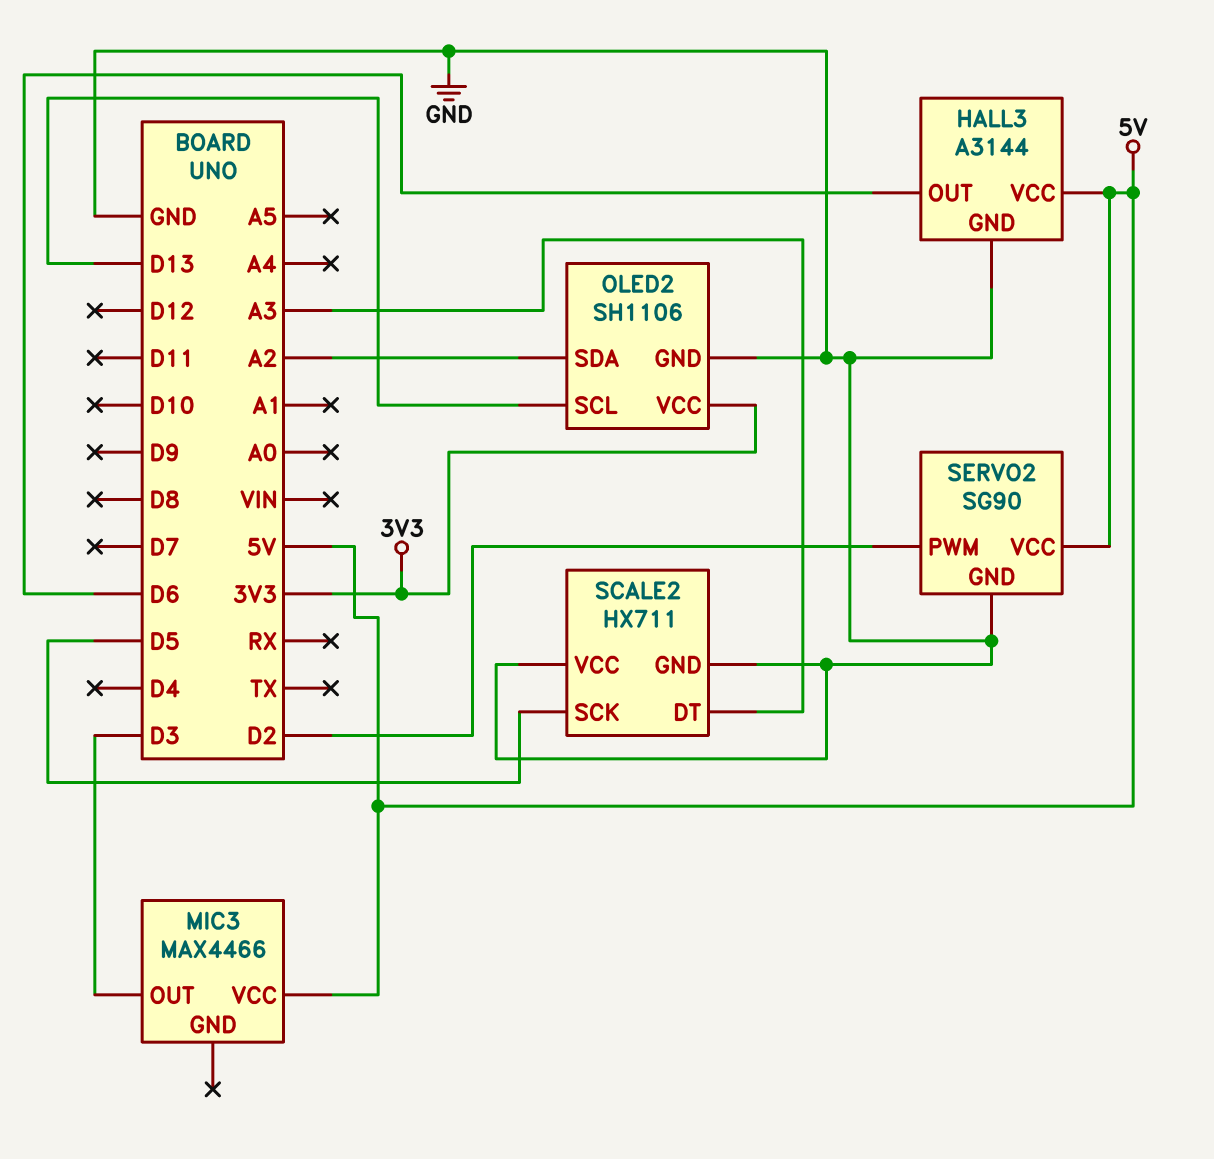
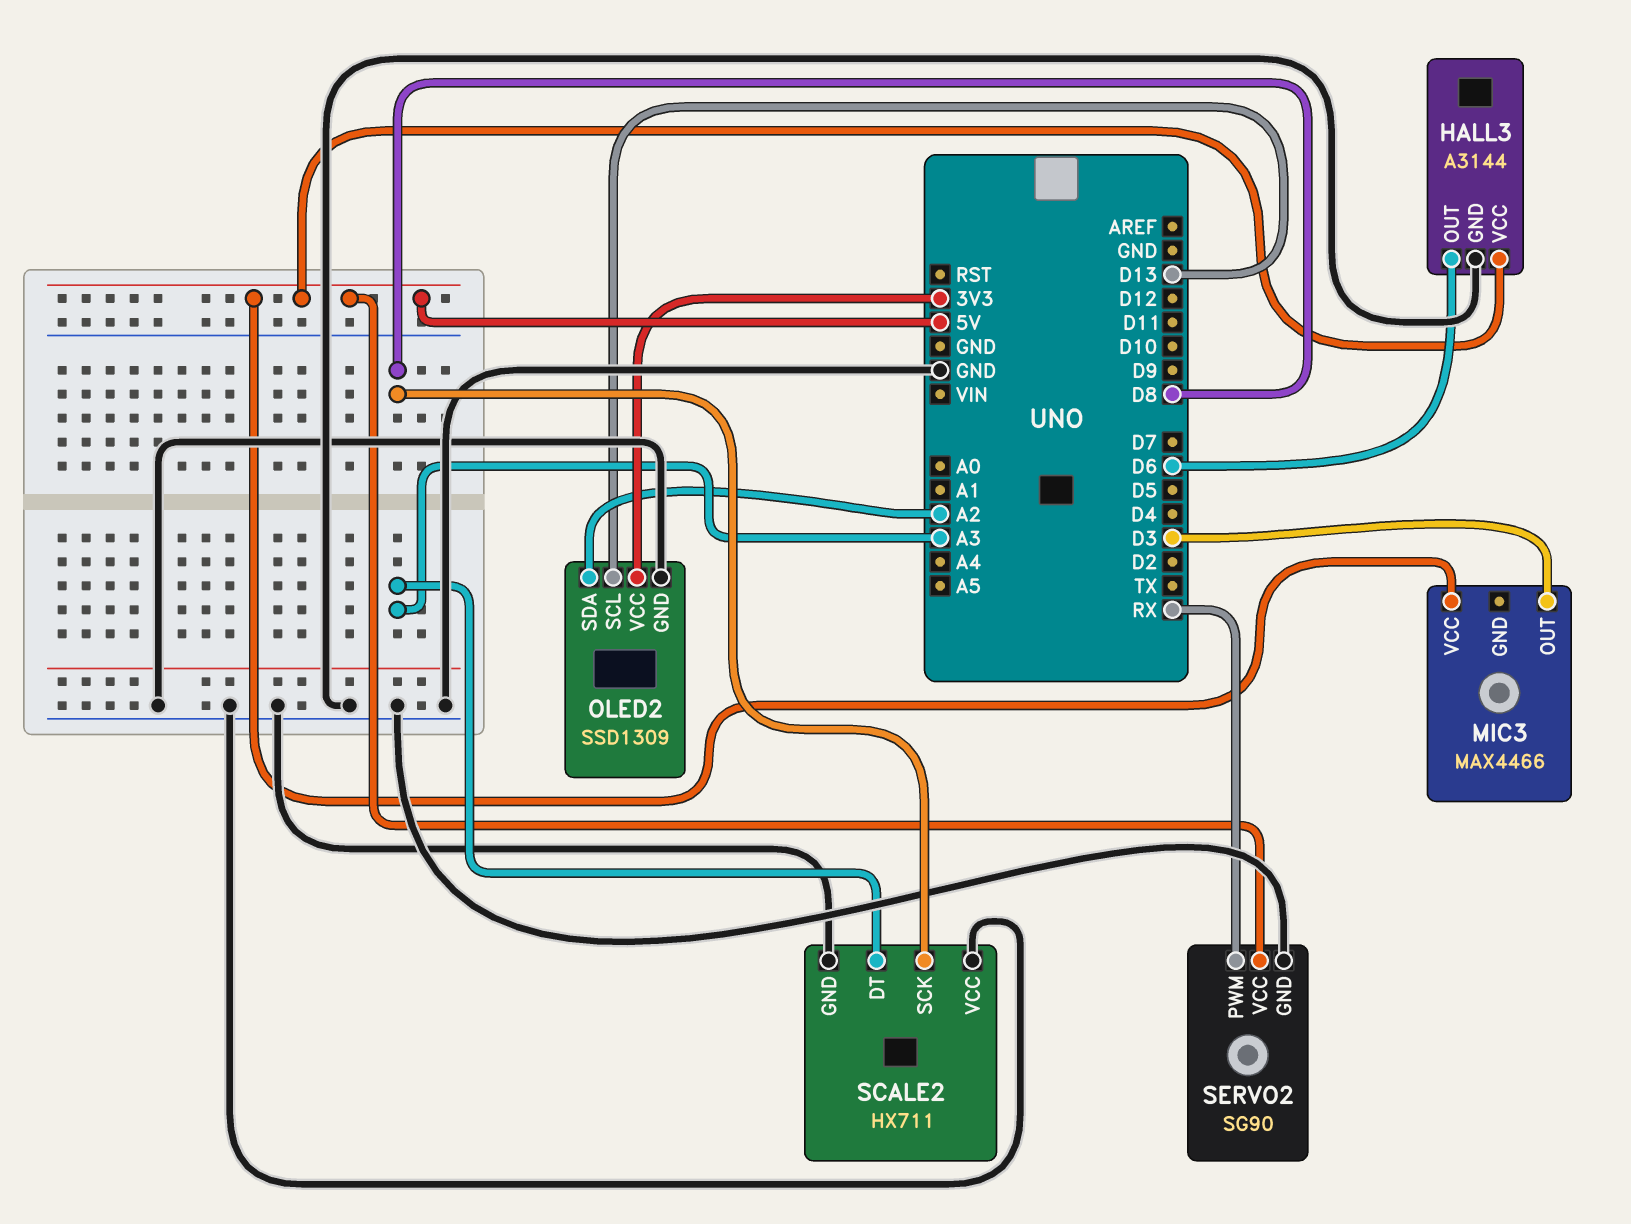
OLED2: SH1106 -> SSD1309
SCALE2 pin SCK: D5 -> D8
SERVO2 pin PWM: D2 -> RX

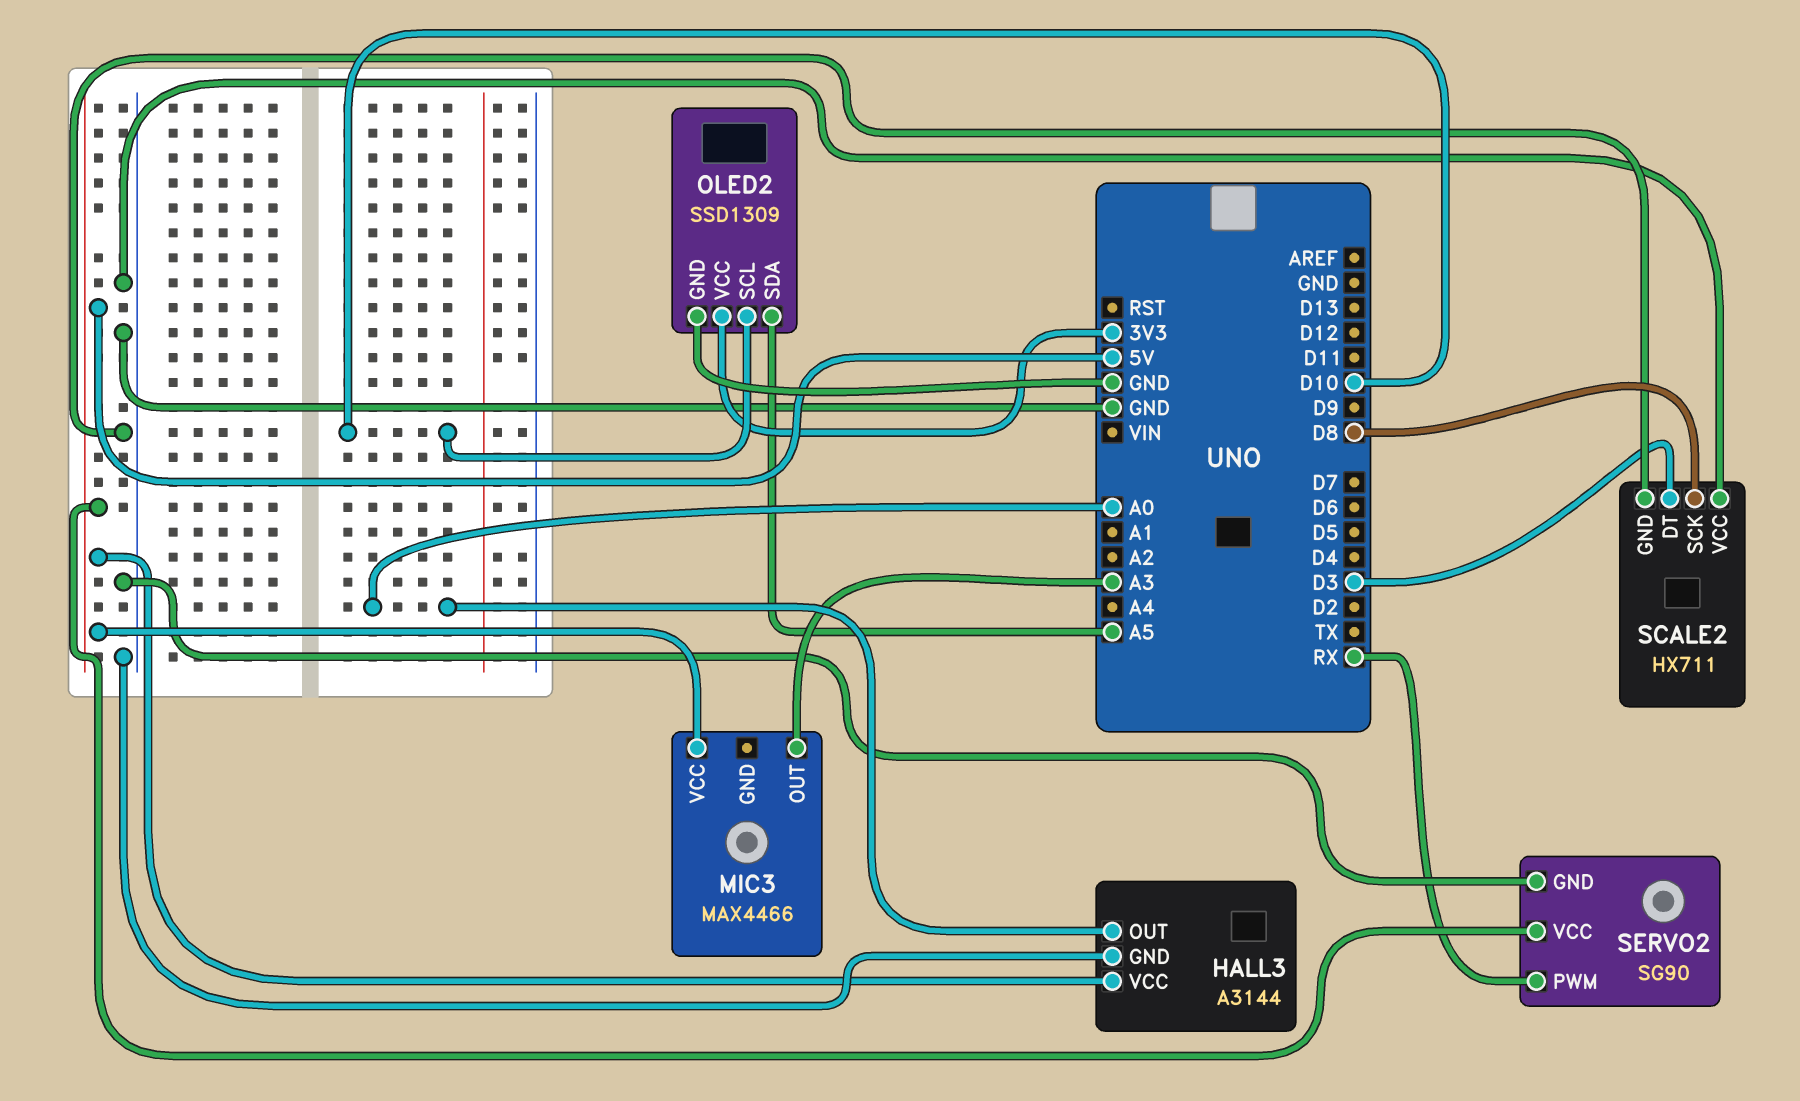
HALL3 pin OUT: D6 -> A0
MIC3 pin OUT: D3 -> A3
OLED2 pin SCL: D13 -> D10
OLED2 pin SDA: A2 -> A5
SCALE2 pin DT: A3 -> D3

